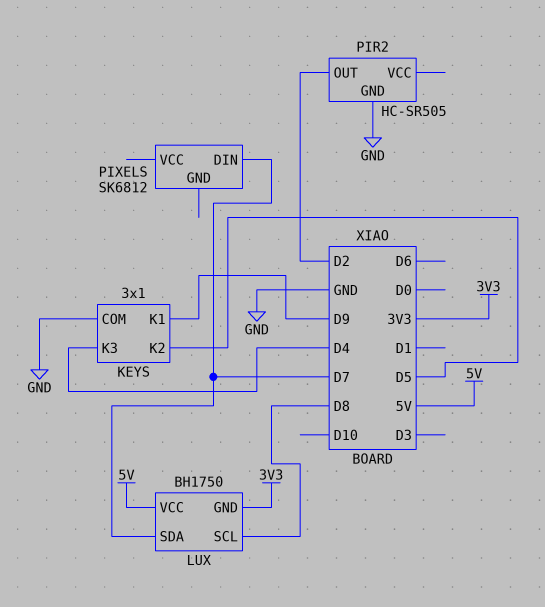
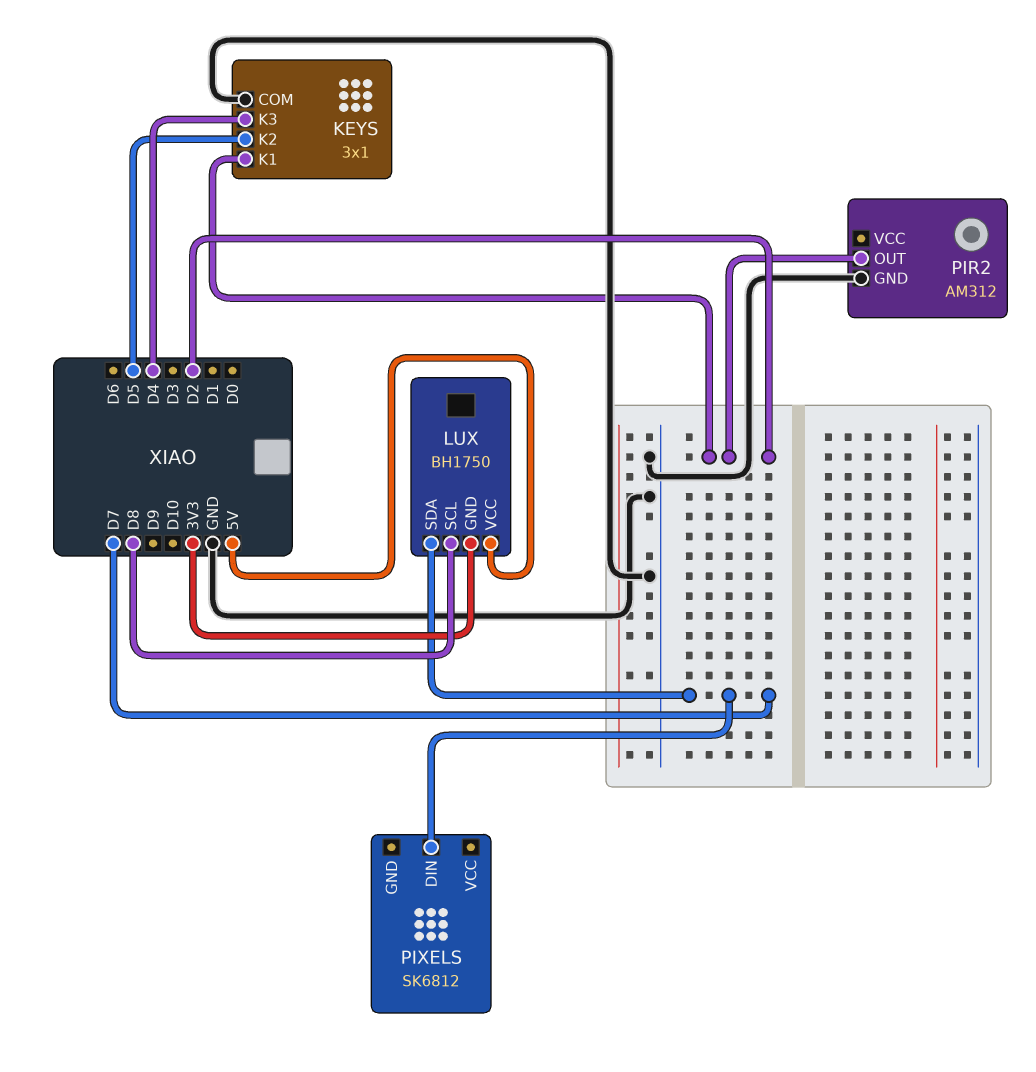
KEYS pin K1: D9 -> D2
PIR2: HC-SR505 -> AM312

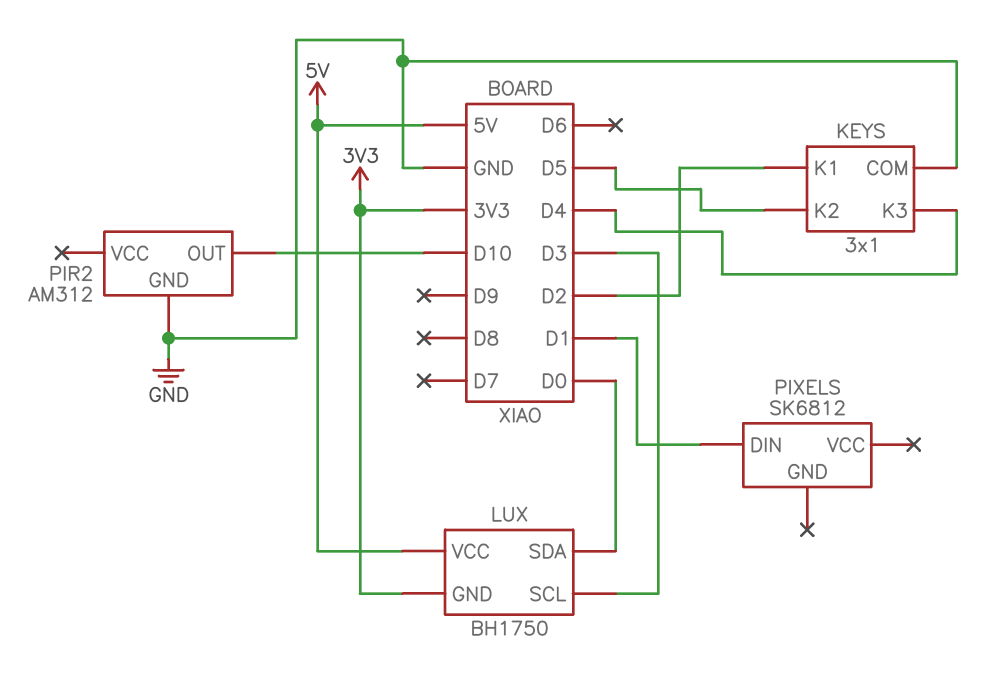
LUX pin SCL: D8 -> D3
LUX pin SDA: D7 -> D0
PIR2 pin OUT: D2 -> D10
PIXELS pin DIN: D7 -> D1

